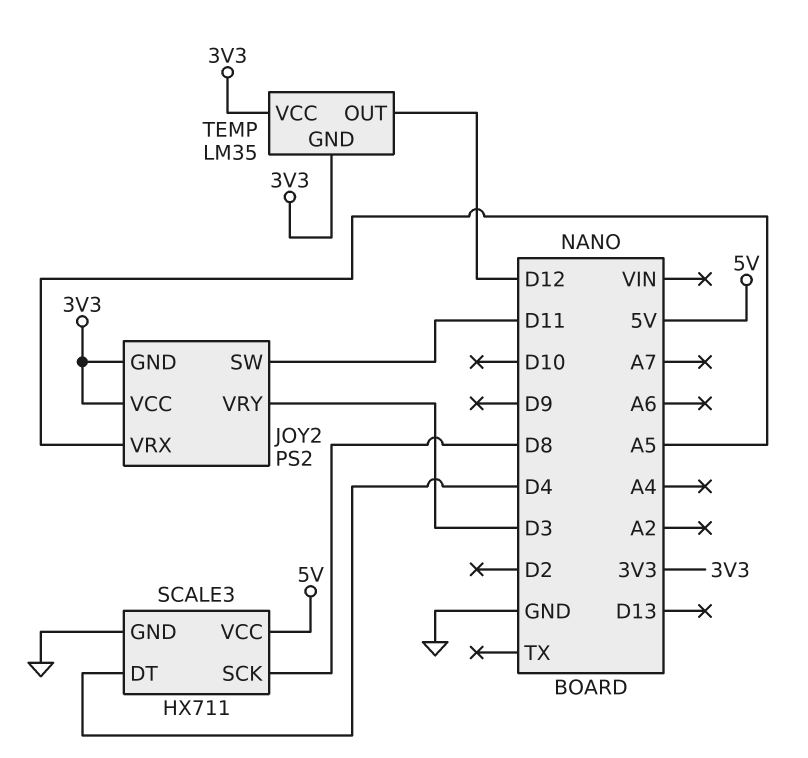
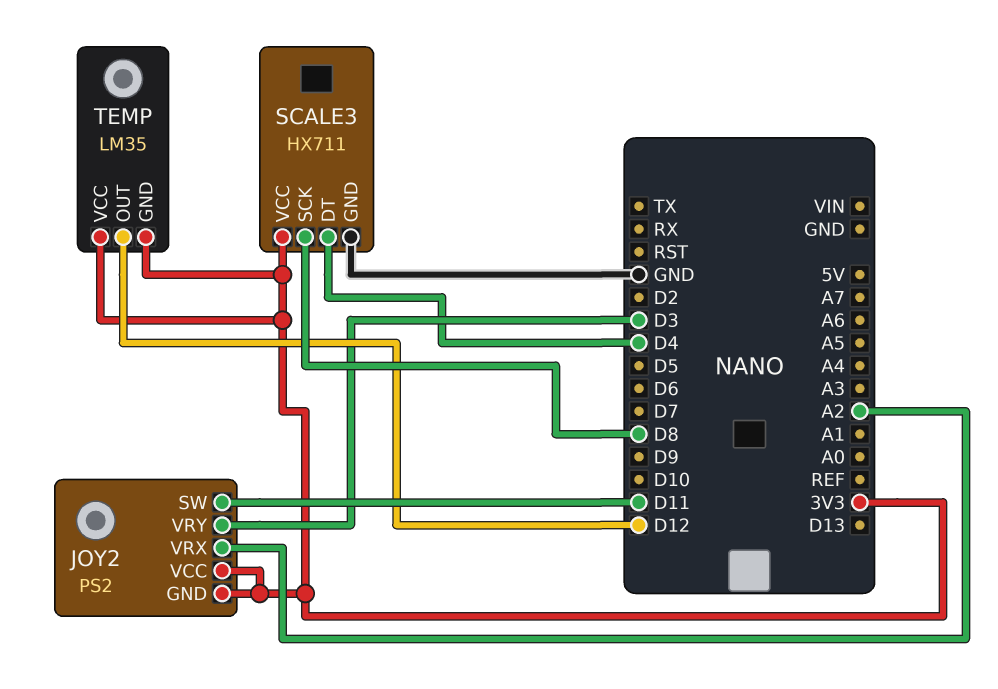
JOY2 pin VRX: A5 -> A2
SCALE3 pin VCC: 5V -> 3V3

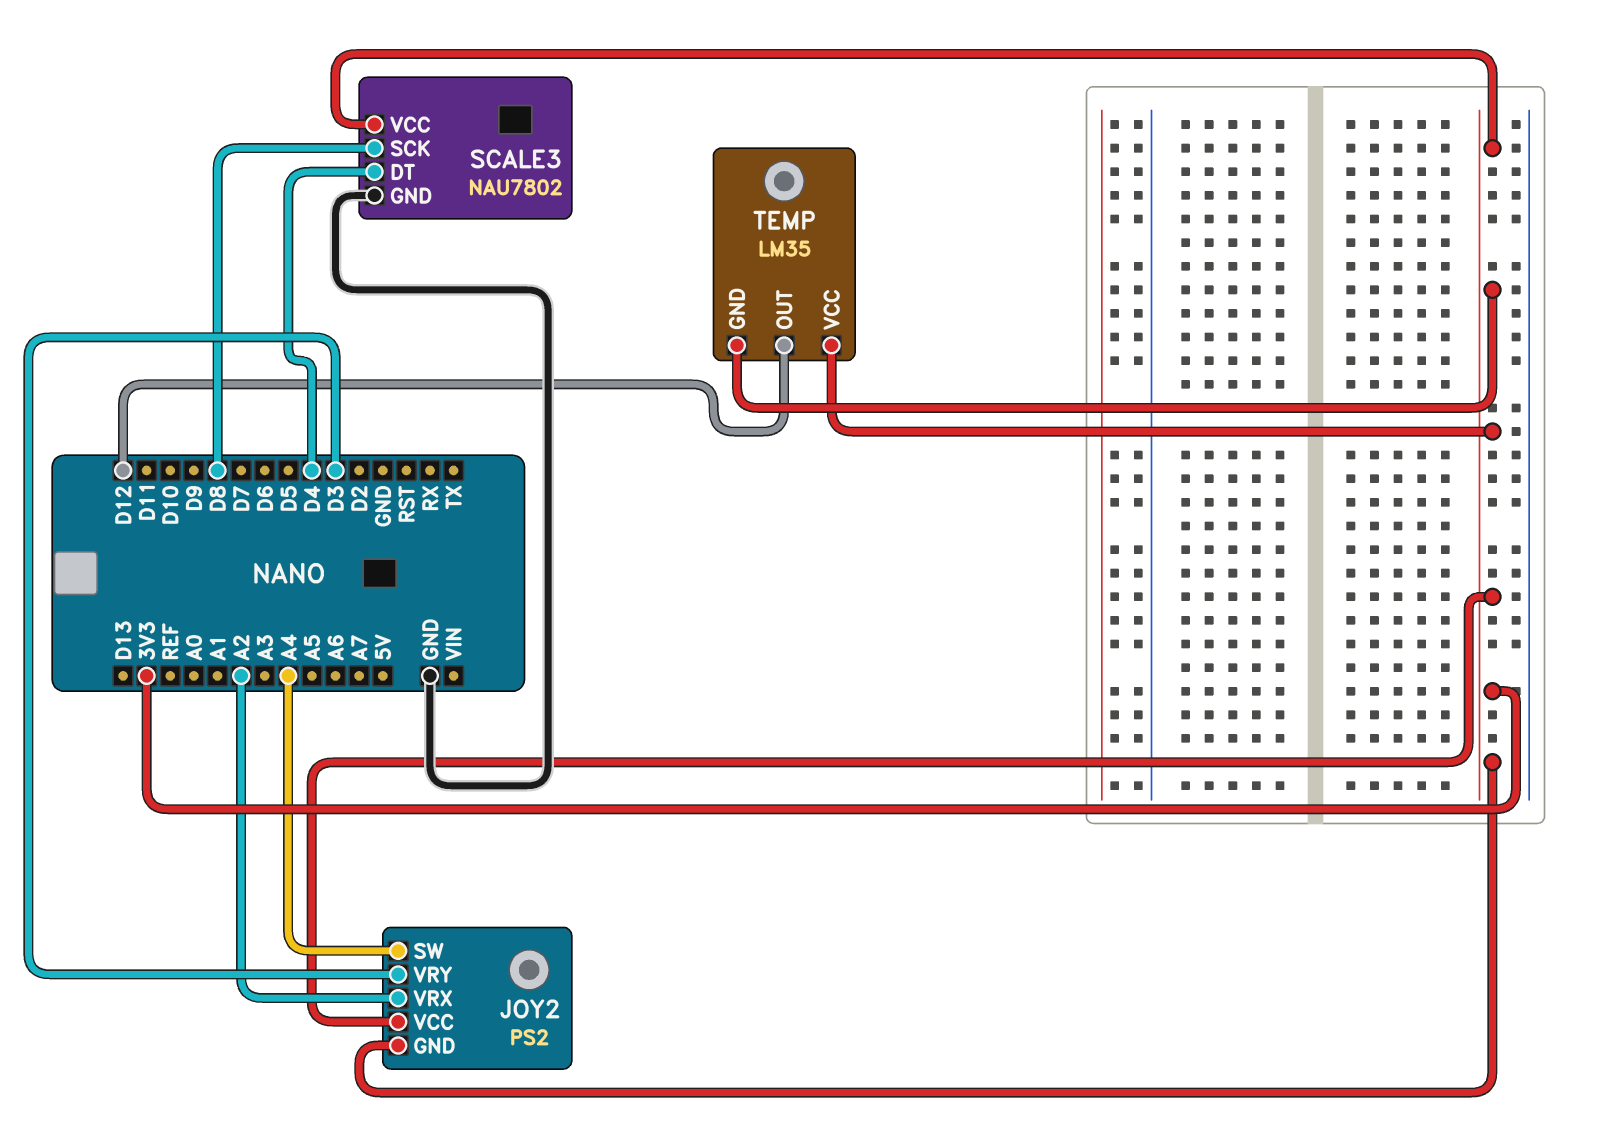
JOY2 pin SW: D11 -> A4
SCALE3: HX711 -> NAU7802

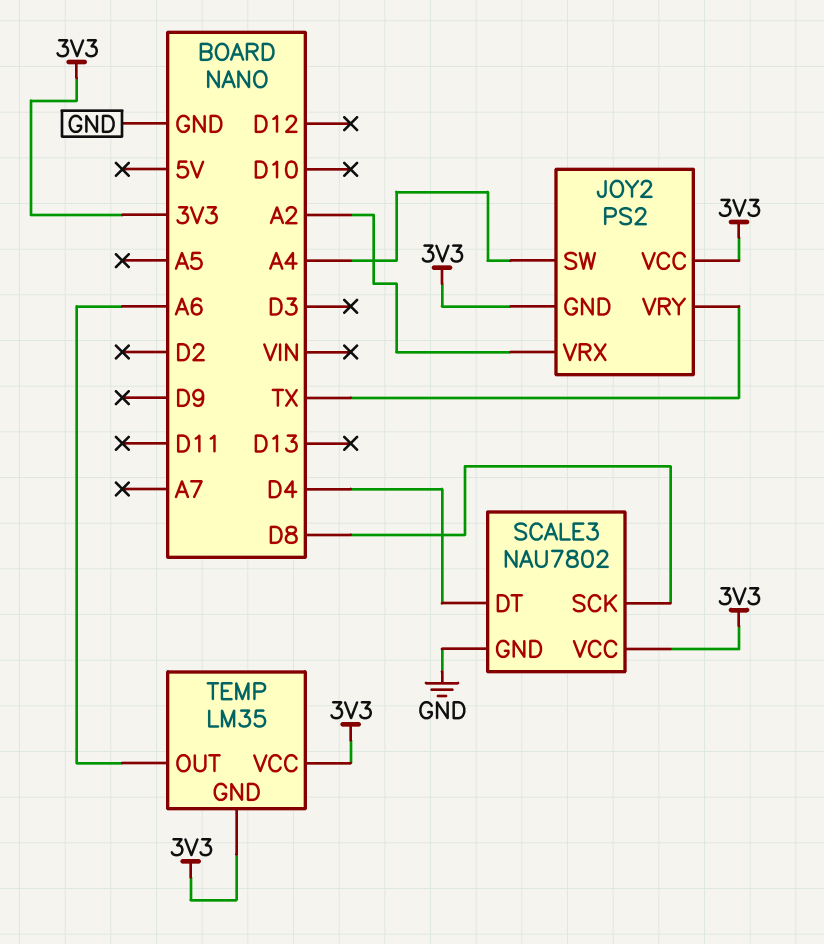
JOY2 pin VRY: D3 -> TX
TEMP pin OUT: D12 -> A6

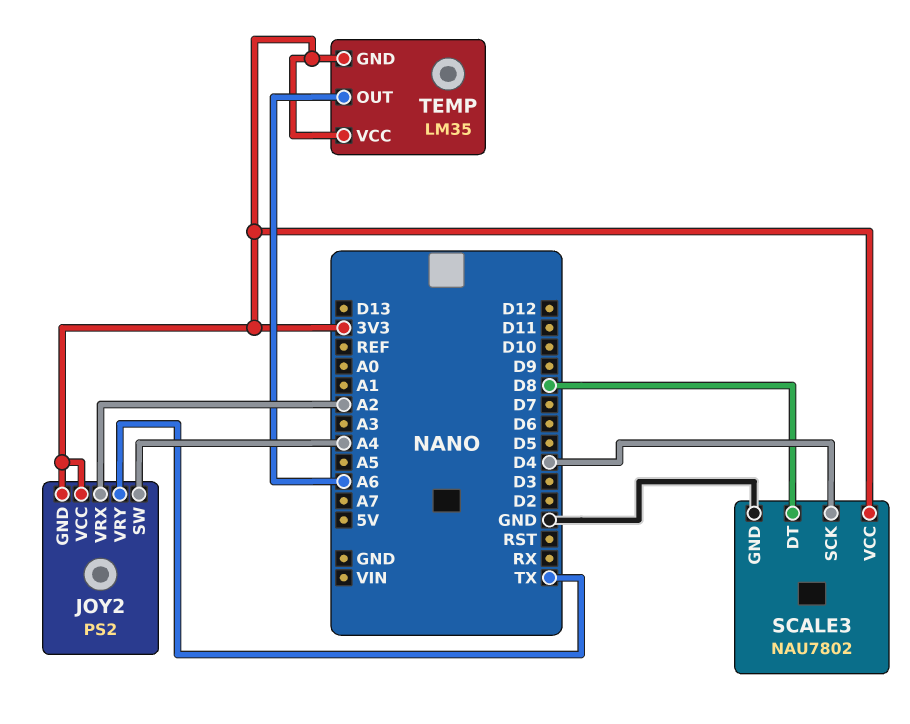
SCALE3 pin DT: D4 -> D8
SCALE3 pin SCK: D8 -> D4

